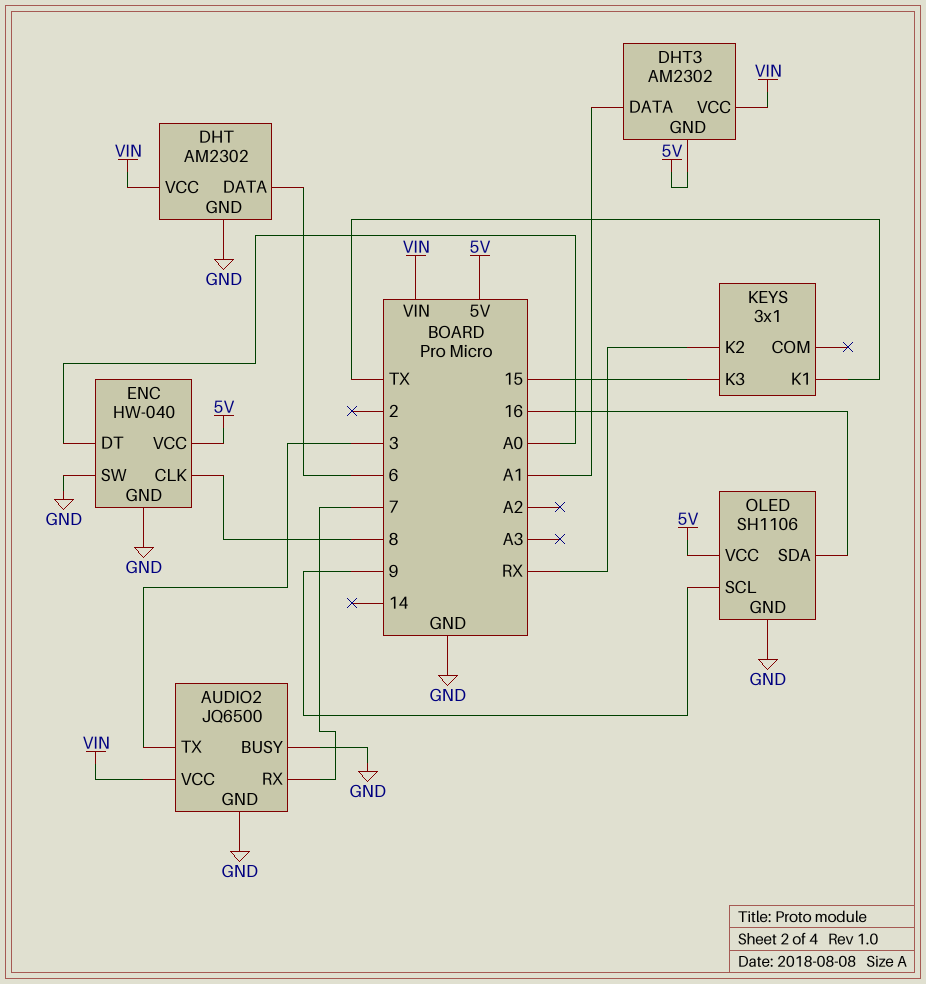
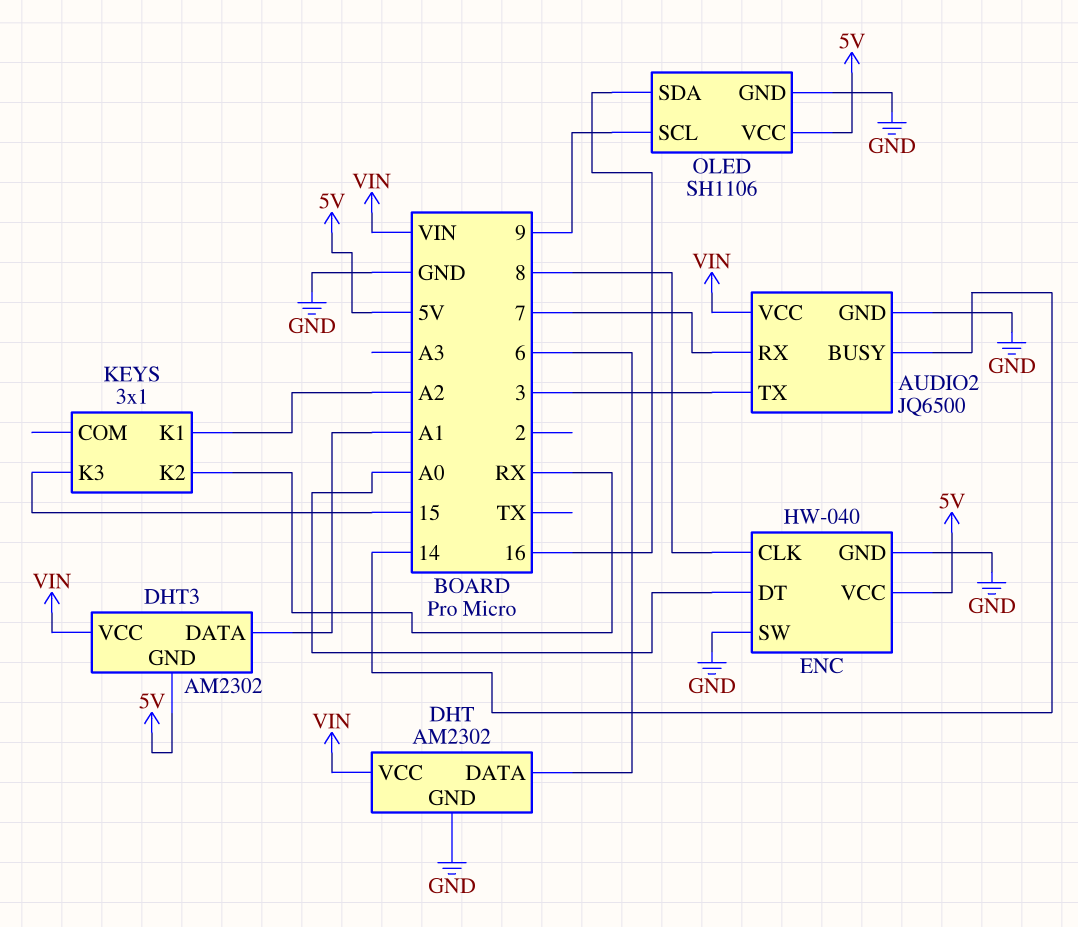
AUDIO2 pin BUSY: GND -> 14
KEYS pin K1: TX -> A2

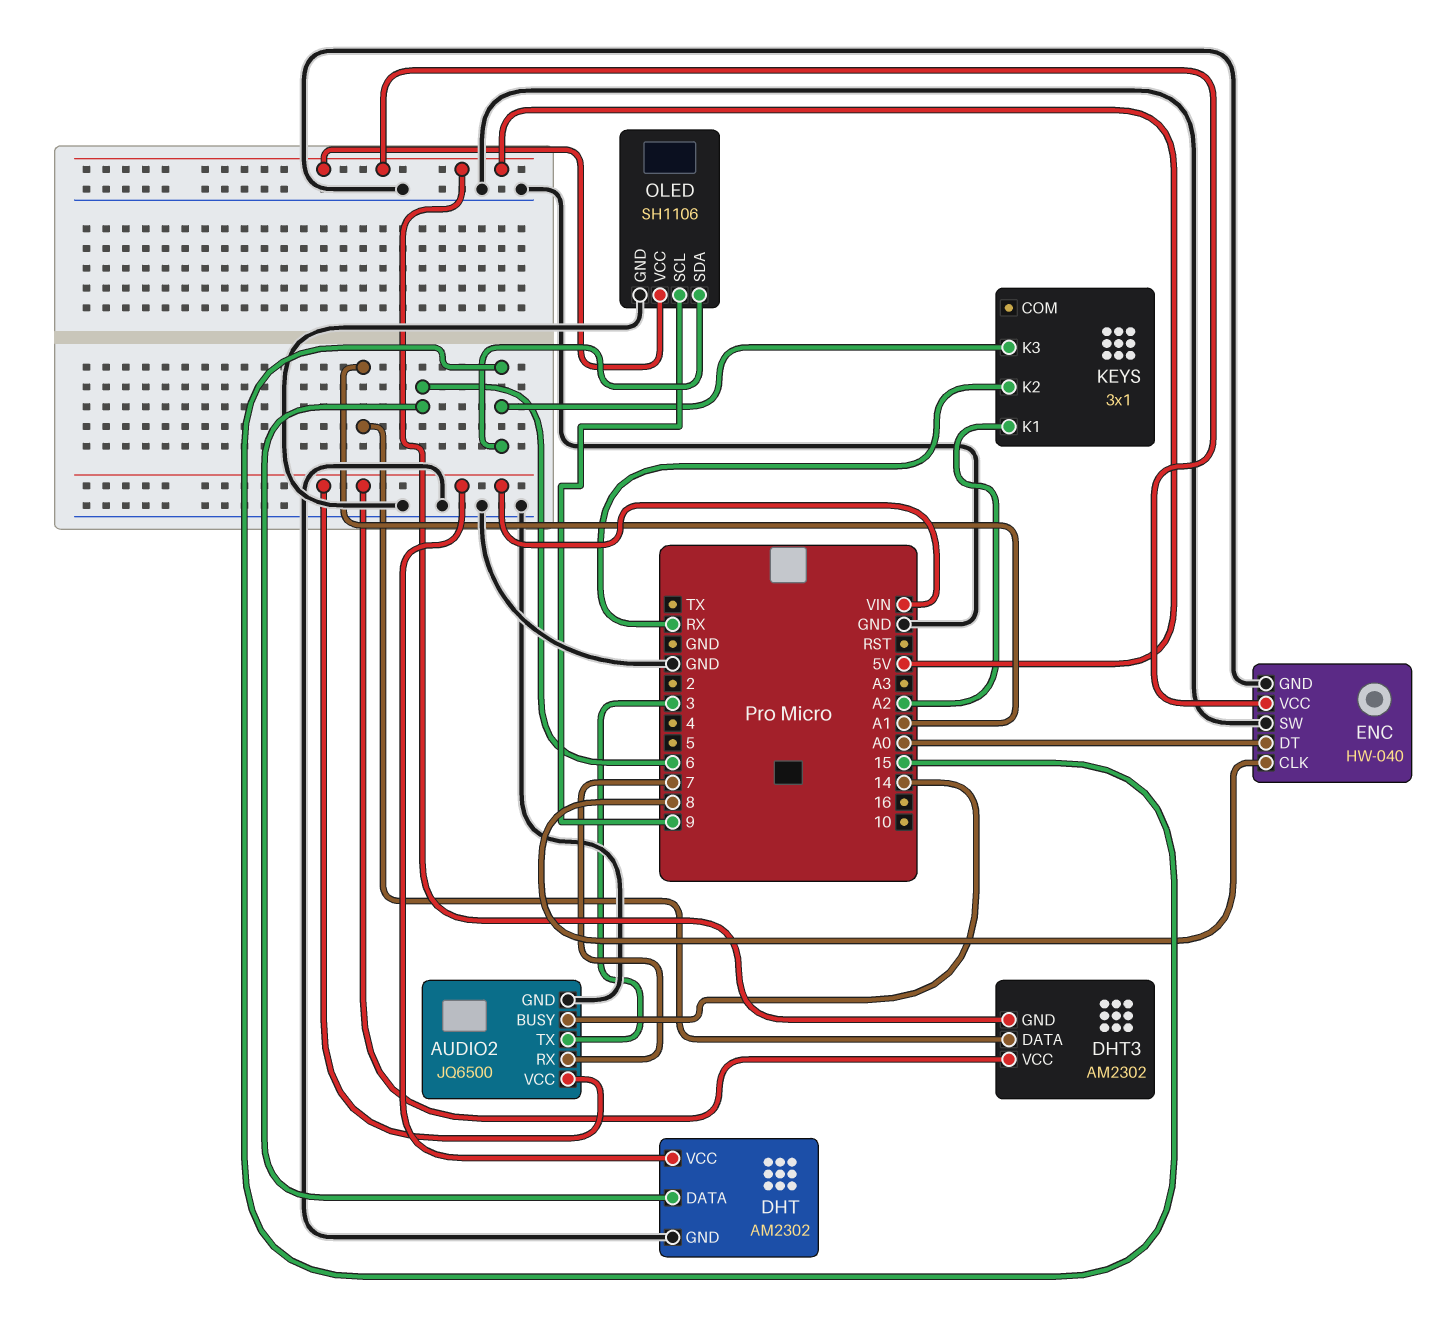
OLED pin SDA: 16 -> 15

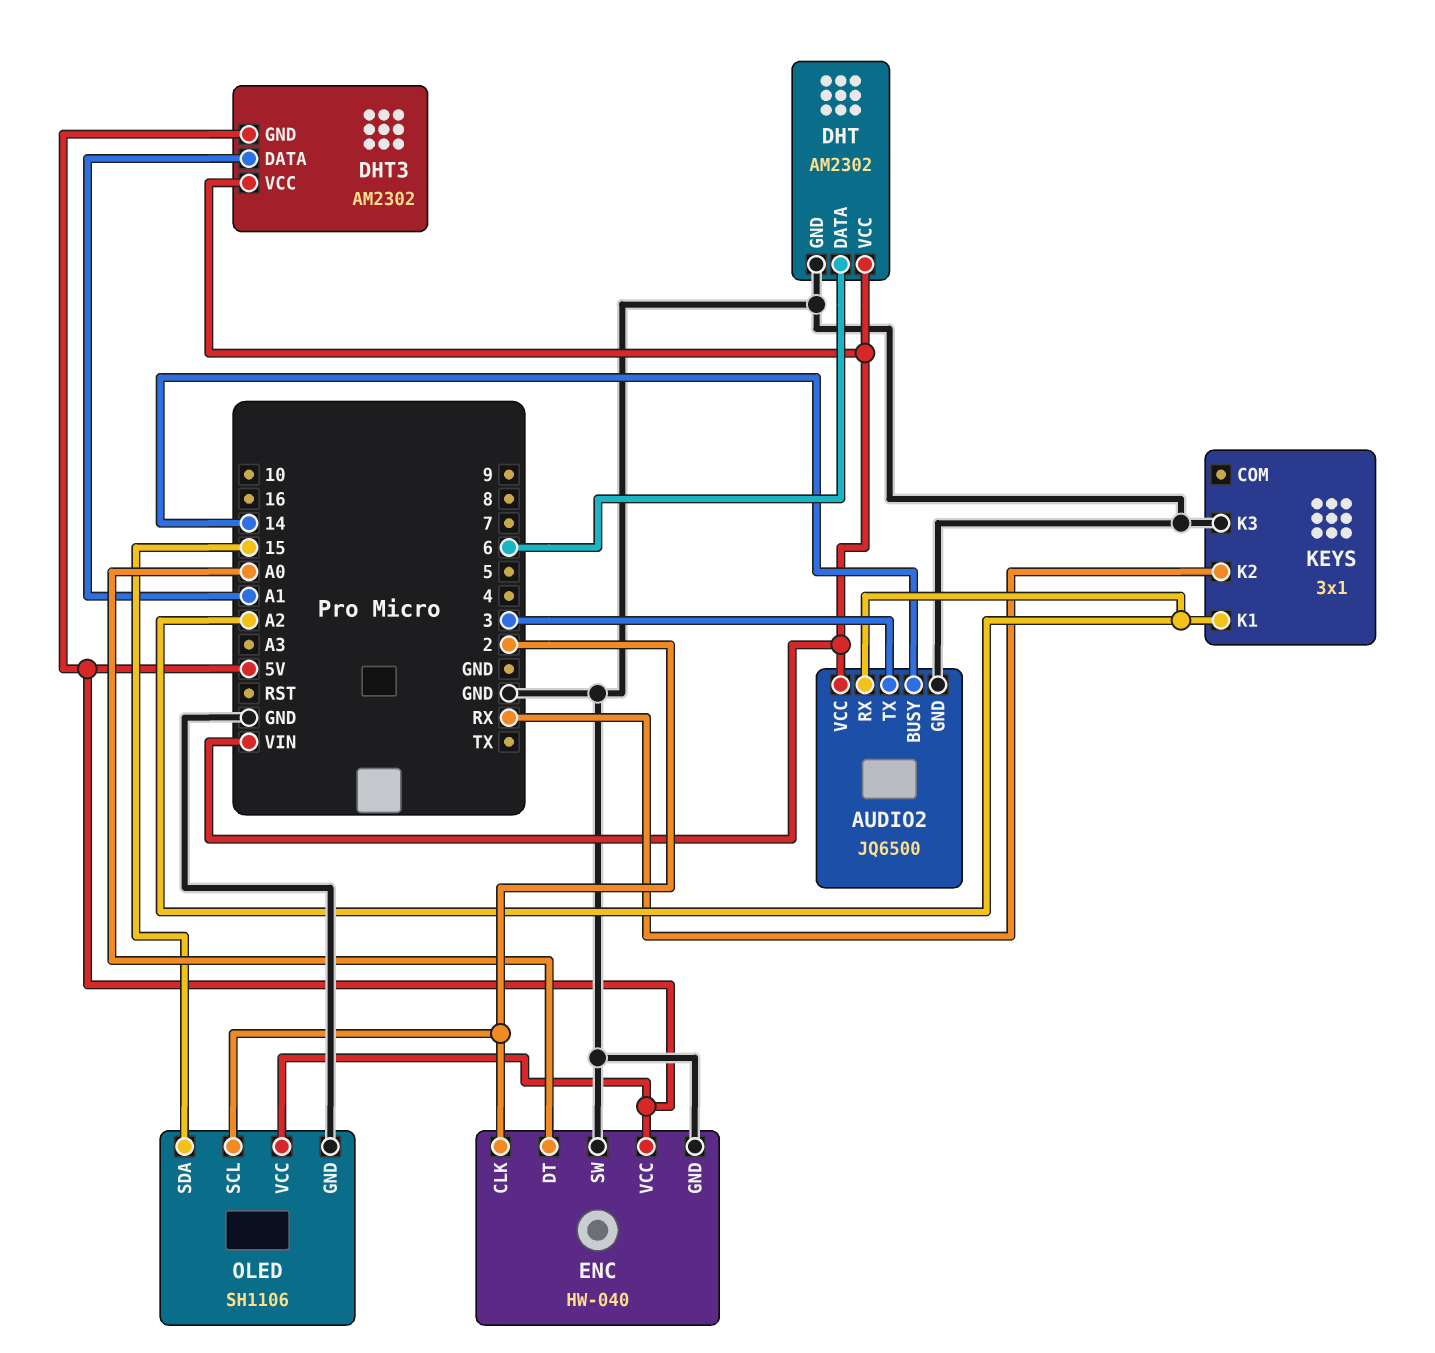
AUDIO2 pin RX: 7 -> A2
ENC pin CLK: 8 -> 2
KEYS pin K3: 15 -> GND
OLED pin SCL: 9 -> 2

